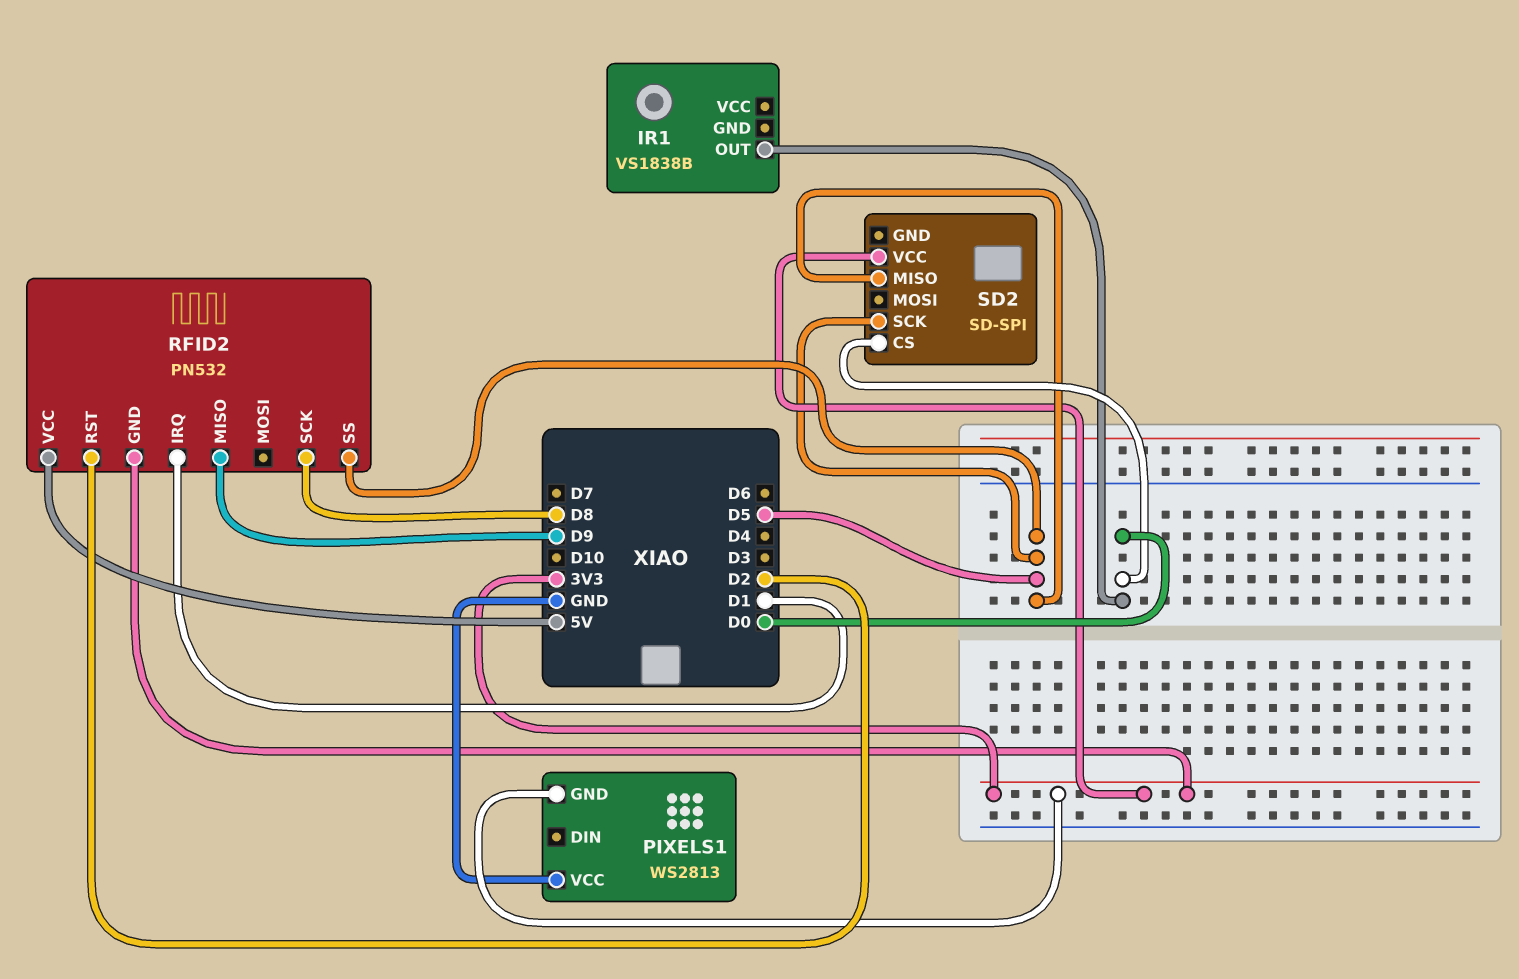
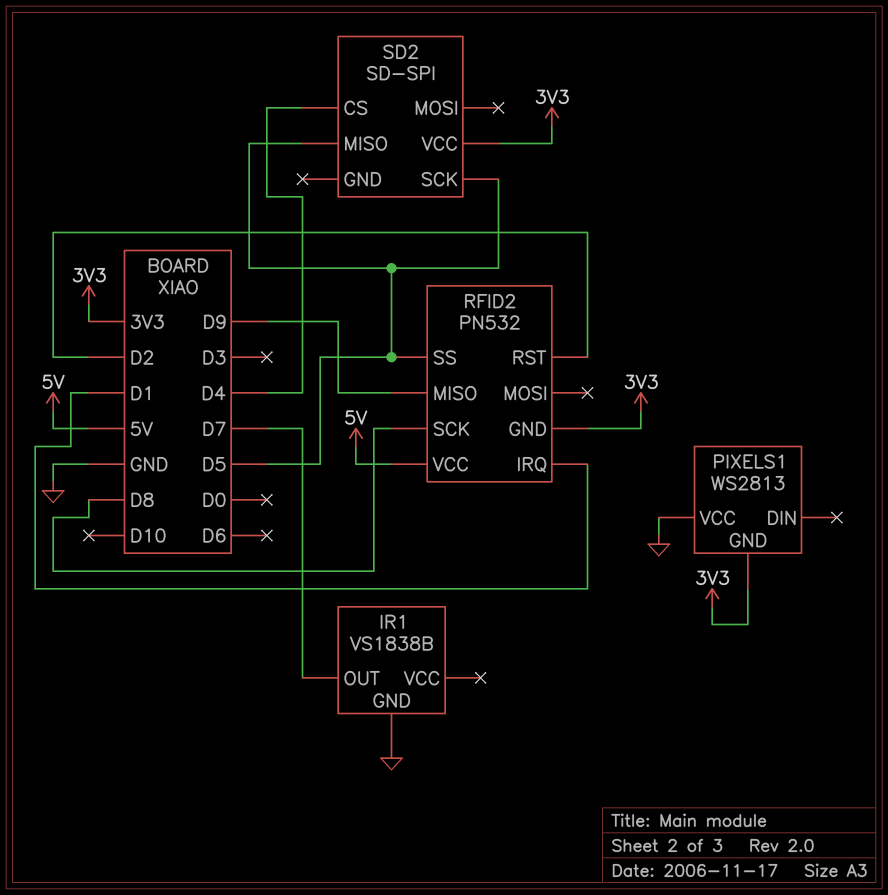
IR1 pin GND: none -> GND
IR1 pin OUT: D0 -> D7
SD2 pin CS: D0 -> D4

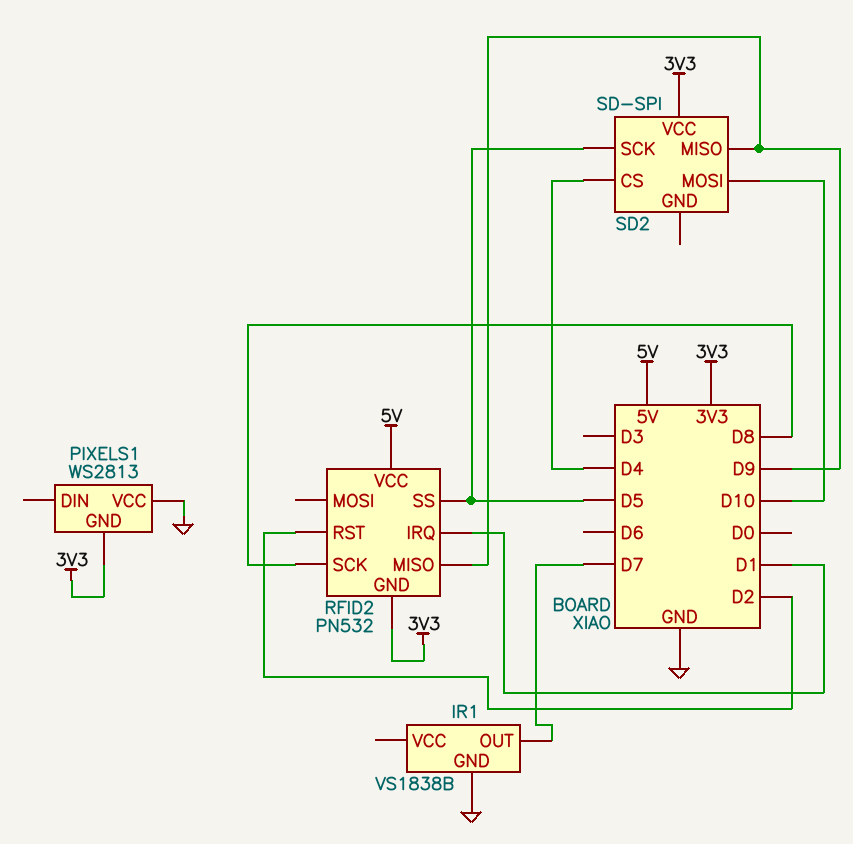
SD2 pin MISO: D5 -> D9
SD2 pin MOSI: none -> D10

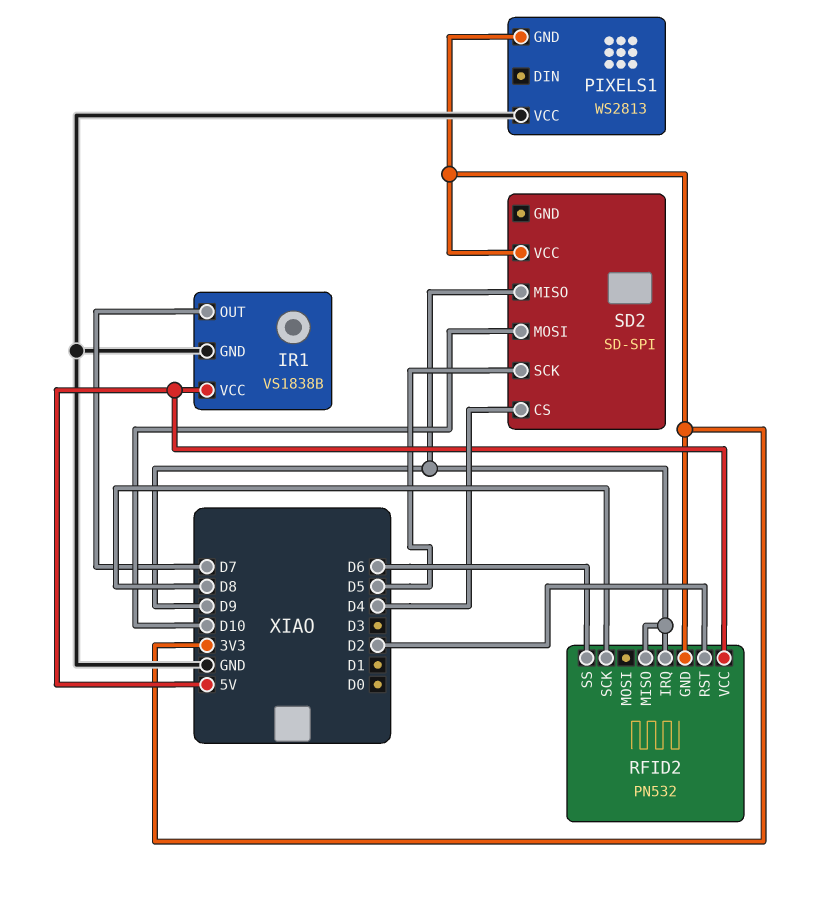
IR1 pin VCC: none -> 5V
RFID2 pin IRQ: D1 -> D9
RFID2 pin SS: D5 -> D6

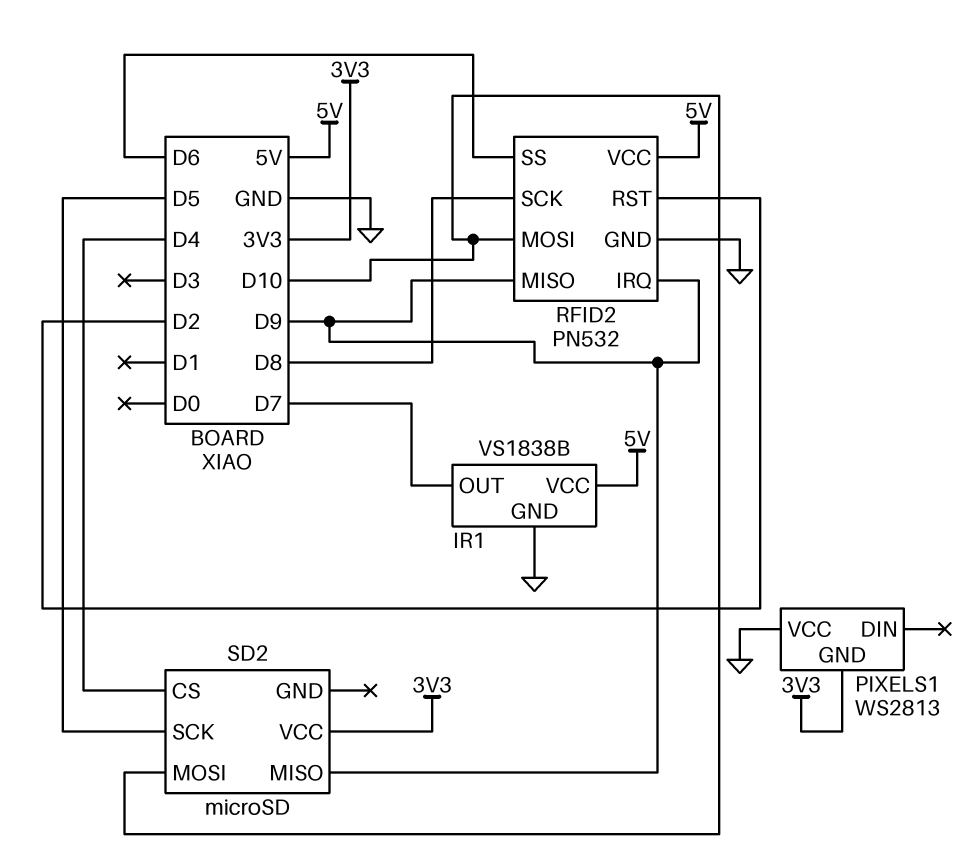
RFID2 pin GND: 3V3 -> GND
RFID2 pin MOSI: none -> D10
SD2: SD-SPI -> microSD

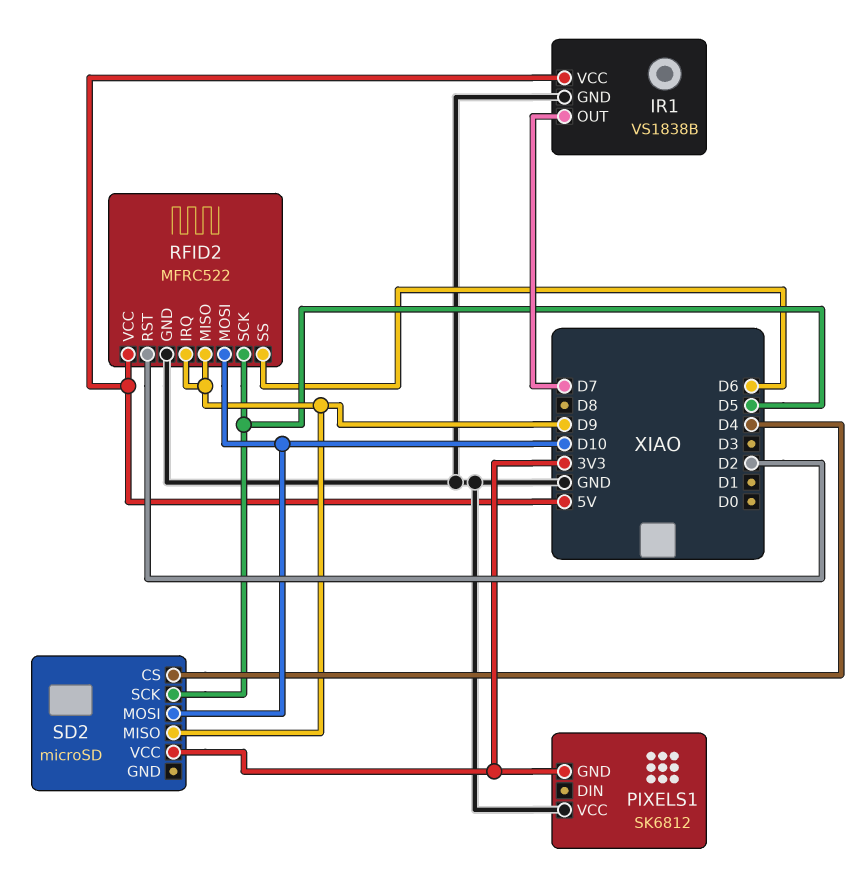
PIXELS1: WS2813 -> SK6812
RFID2: PN532 -> MFRC522
RFID2 pin SCK: D8 -> D5

